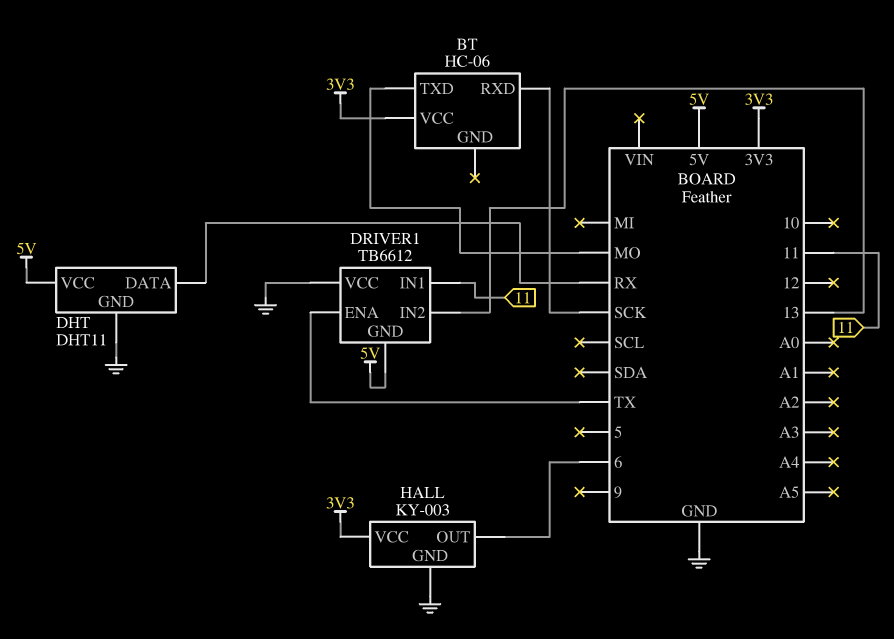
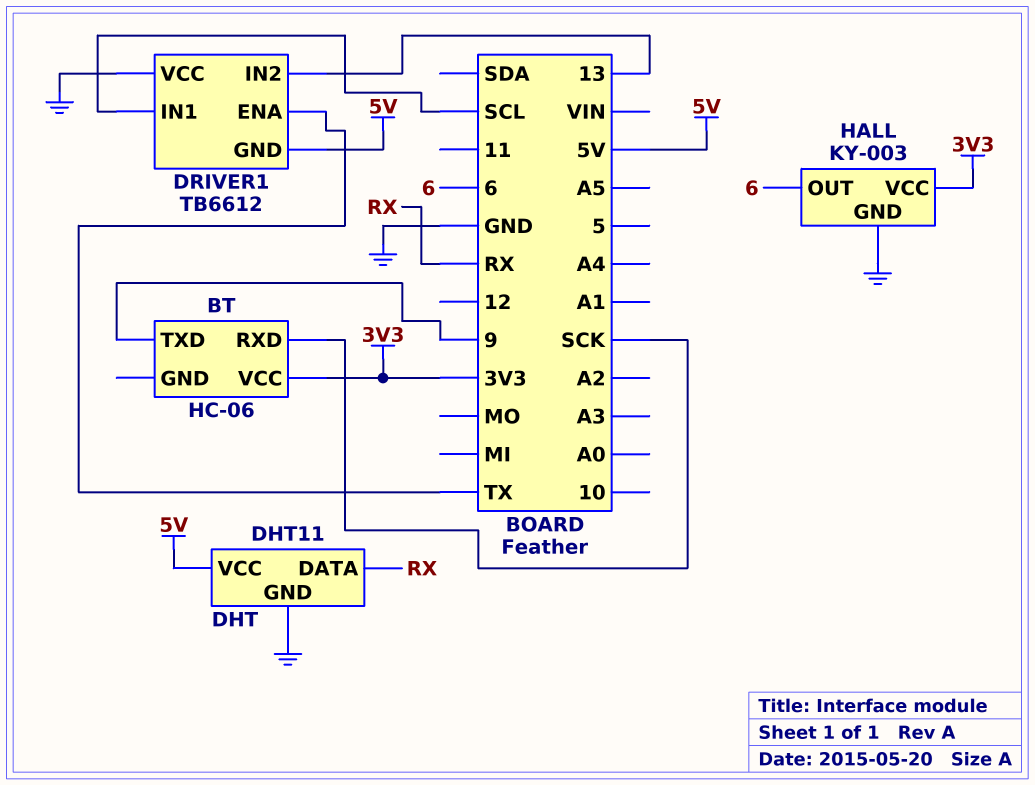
BT pin TXD: MO -> 9
DRIVER1 pin IN1: 11 -> SCL

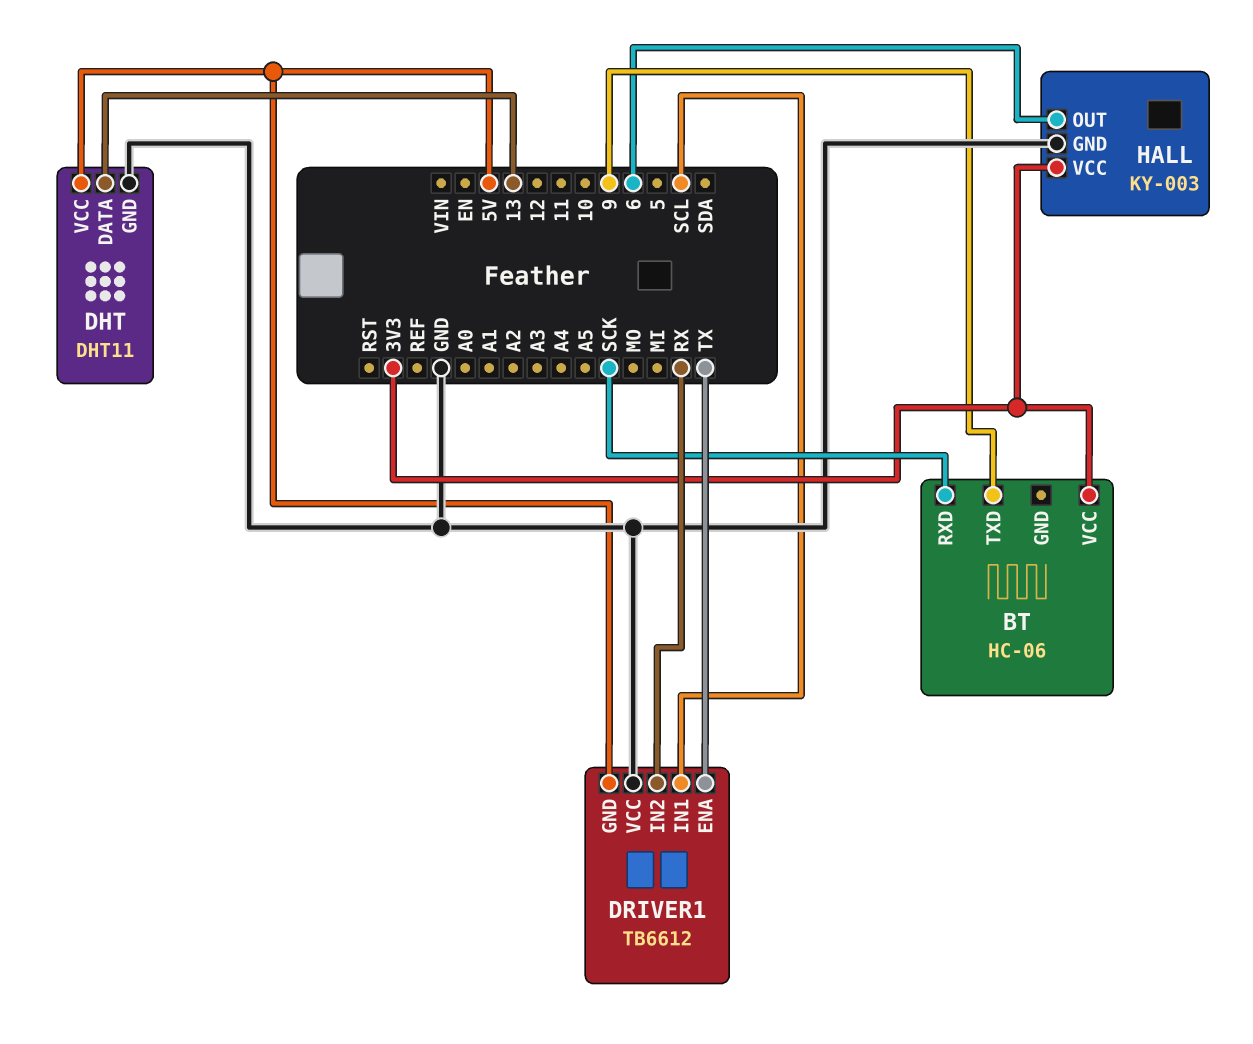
DHT pin DATA: RX -> 13
DRIVER1 pin IN2: 13 -> RX

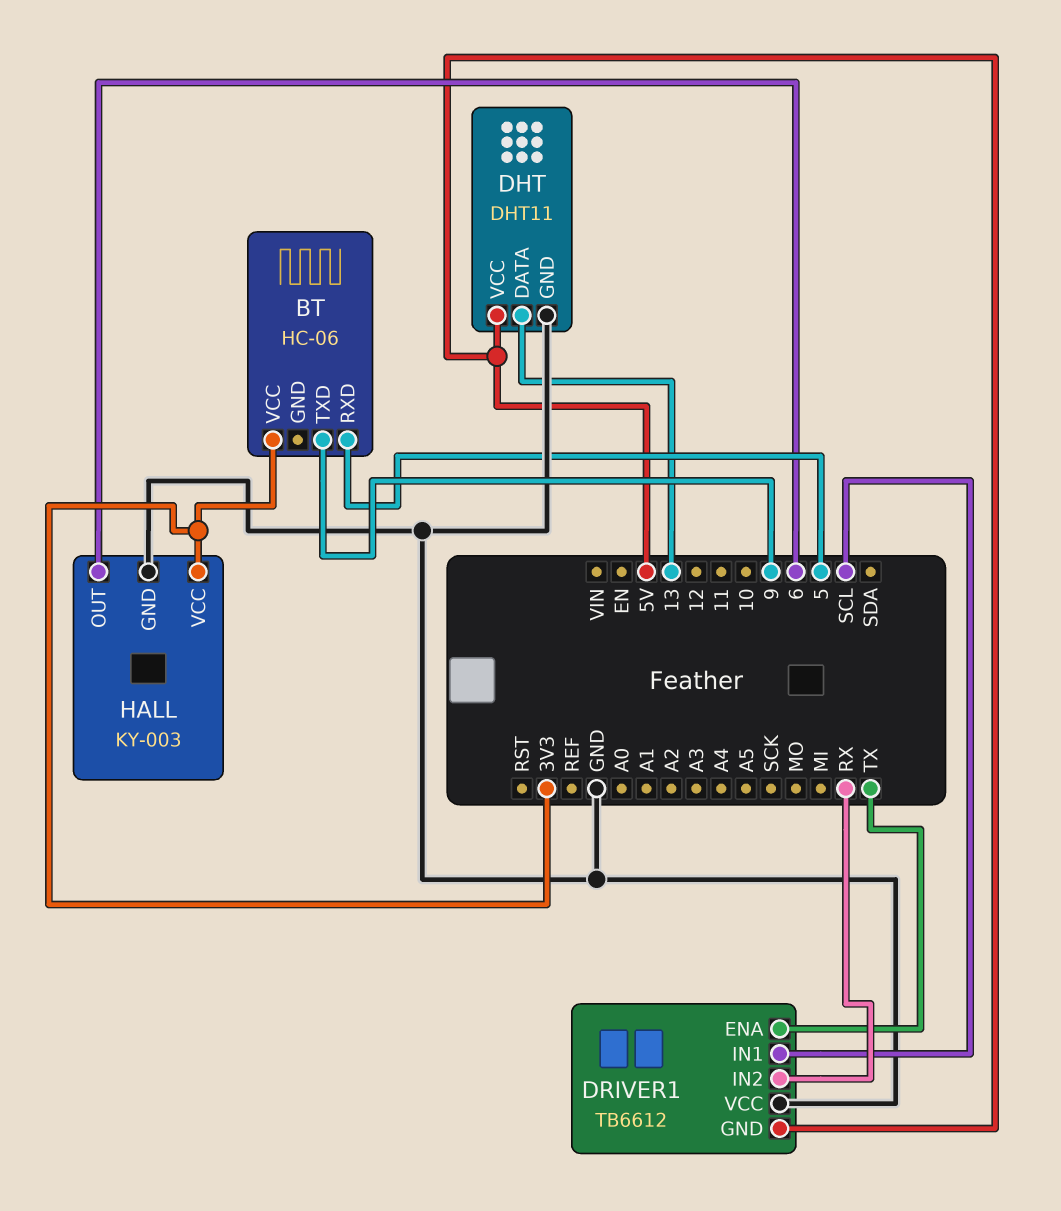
BT pin RXD: SCK -> 5

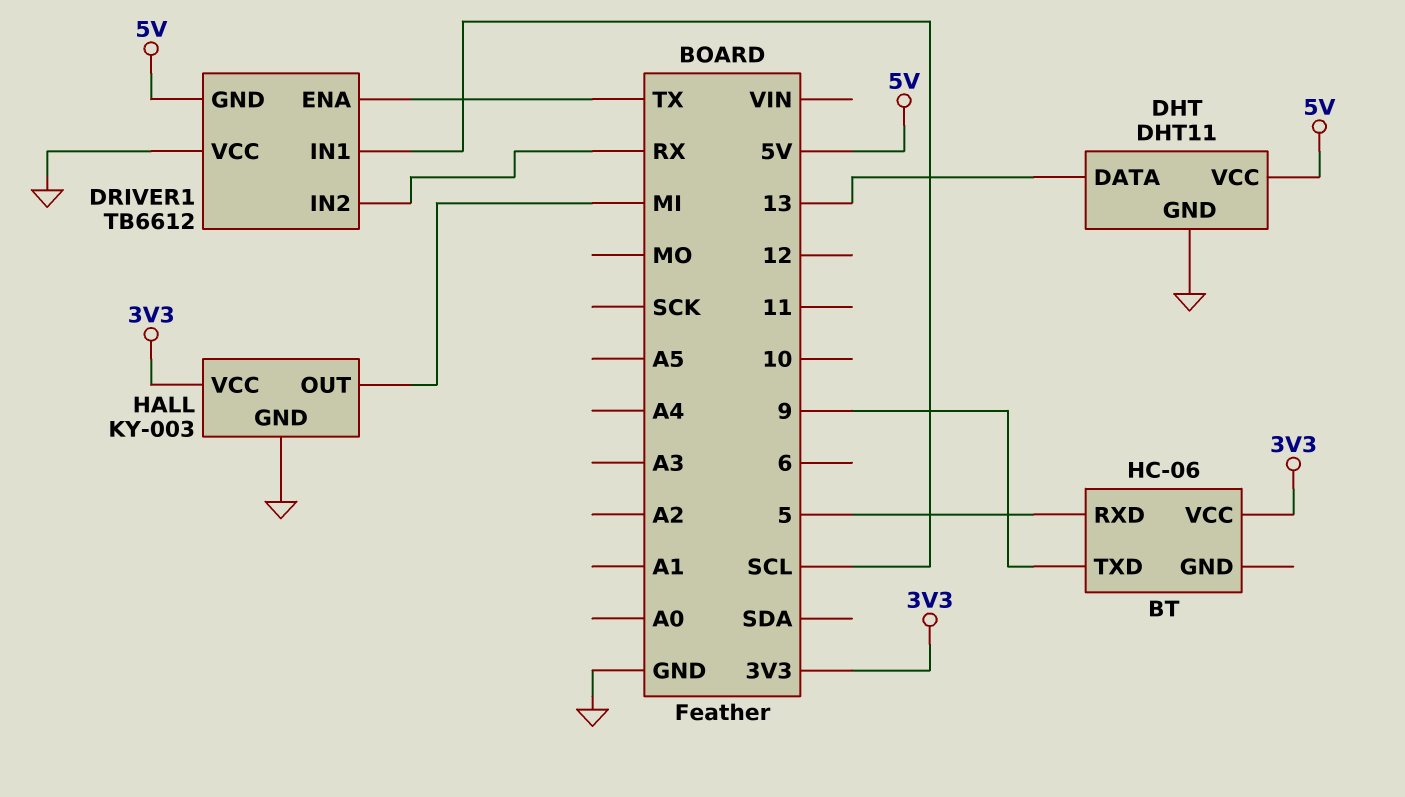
HALL pin OUT: 6 -> MI

